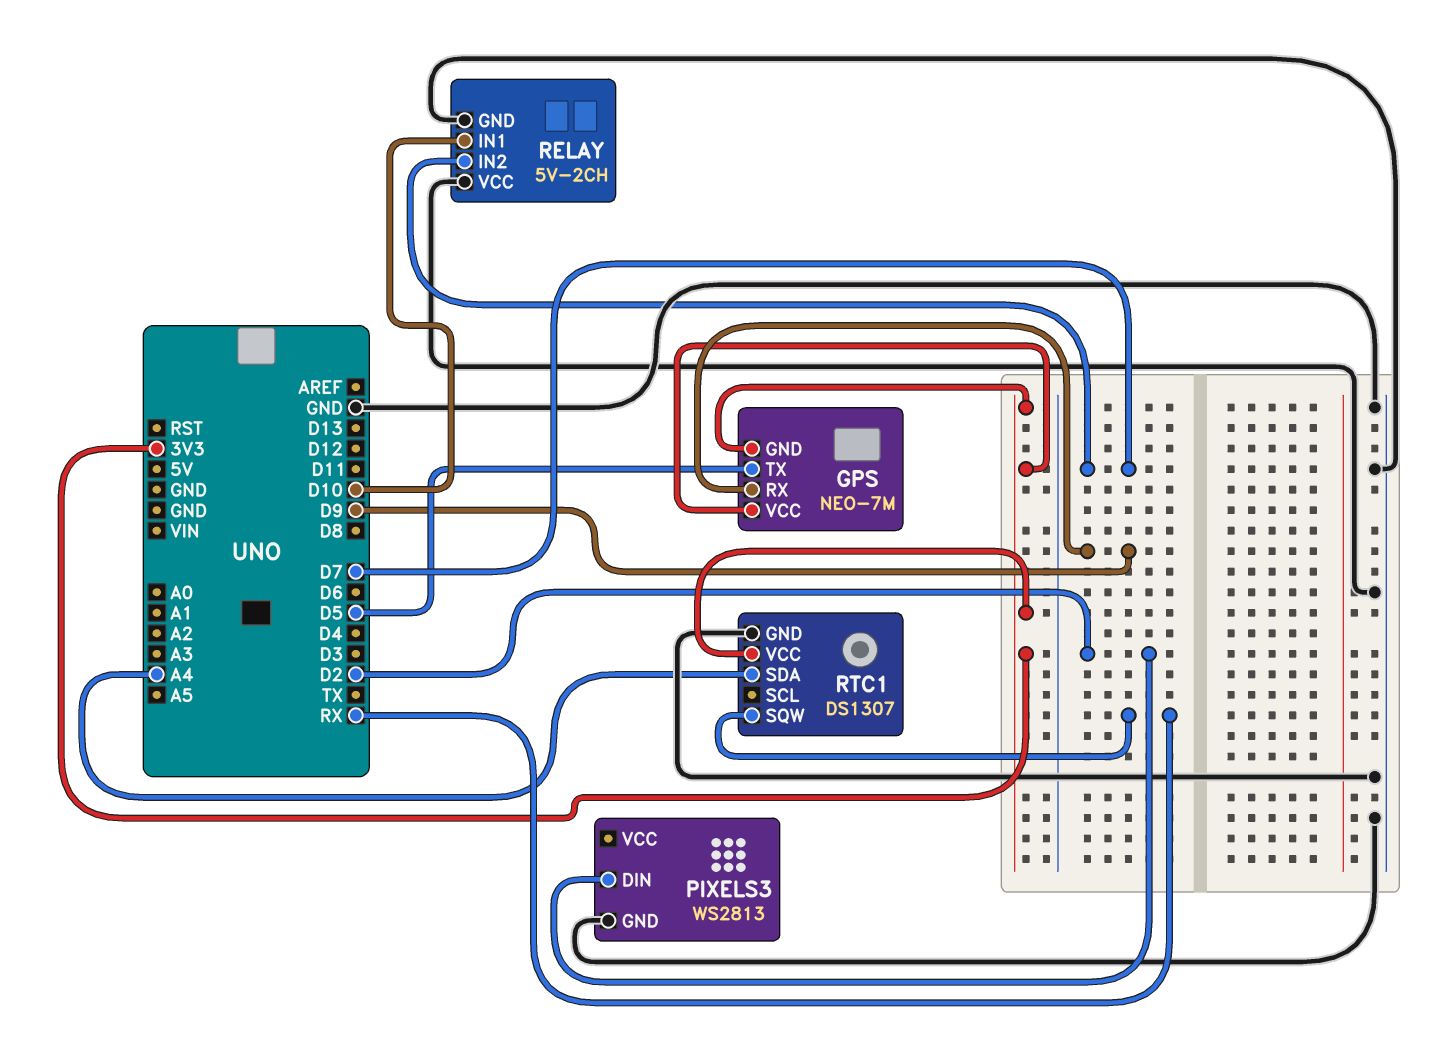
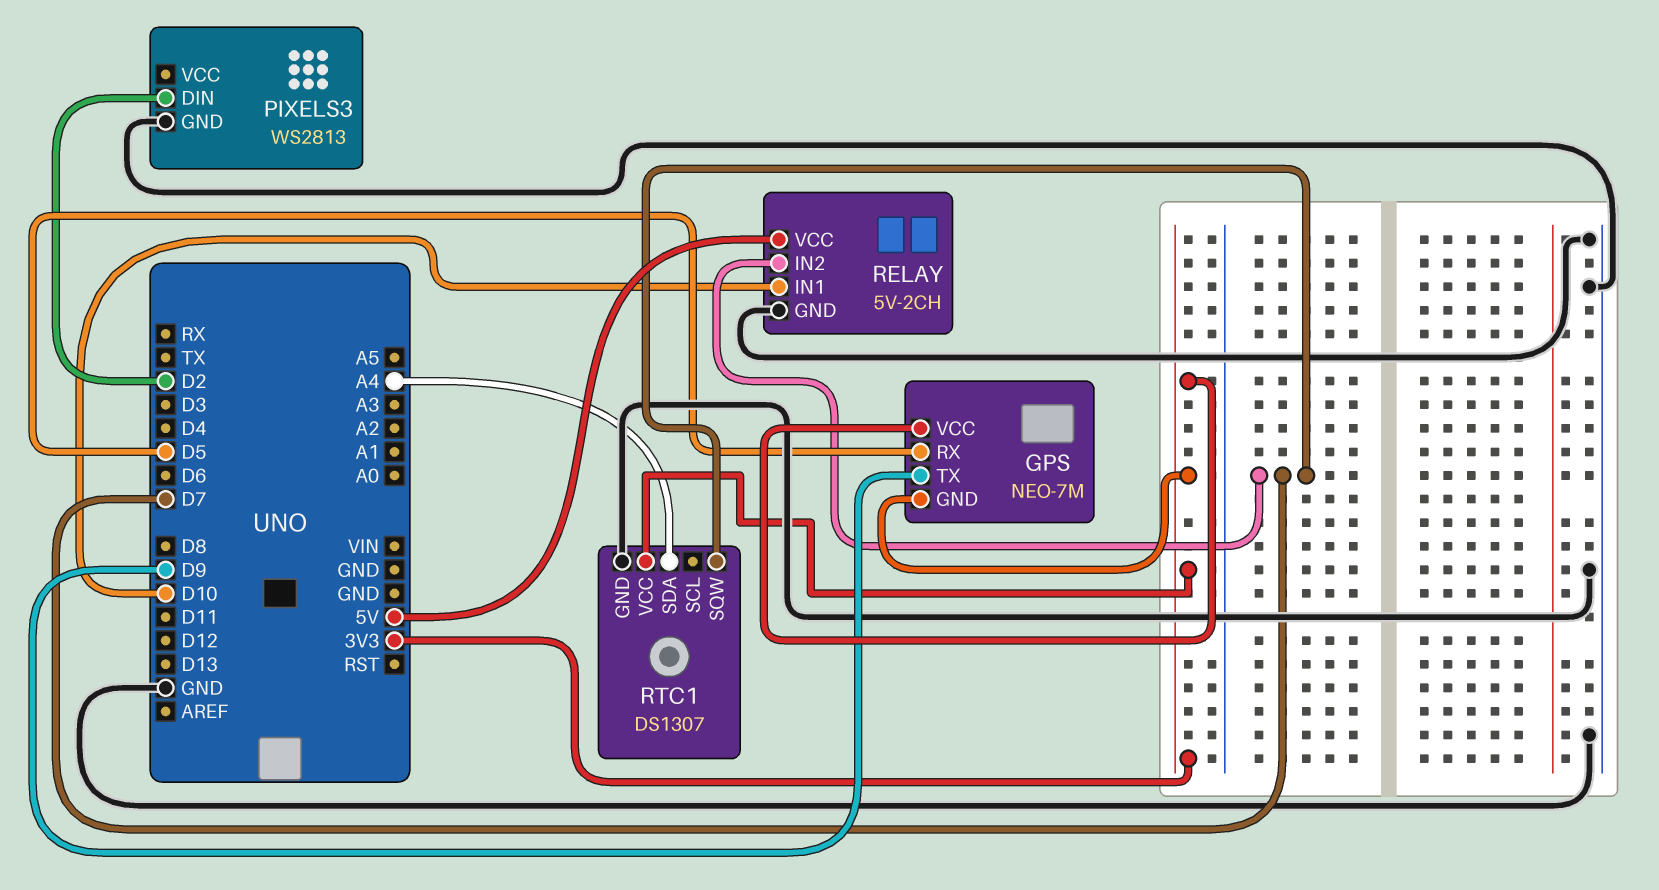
GPS pin RX: D9 -> D5
GPS pin TX: D5 -> D9
RELAY pin VCC: GND -> 5V
RTC1 pin SQW: RX -> D7

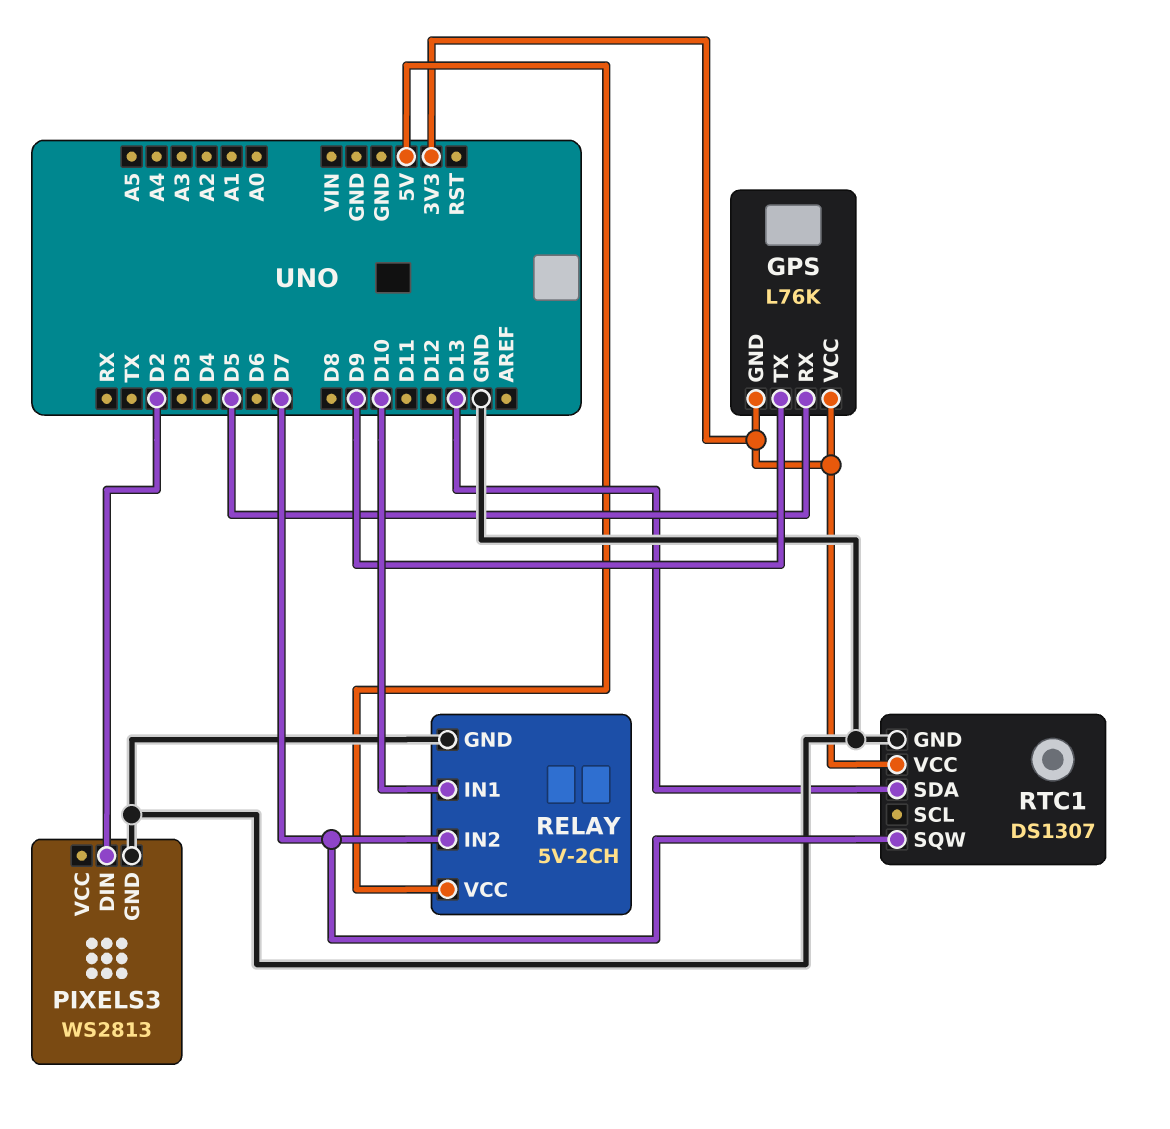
GPS: NEO-7M -> L76K
RTC1 pin SDA: A4 -> D13

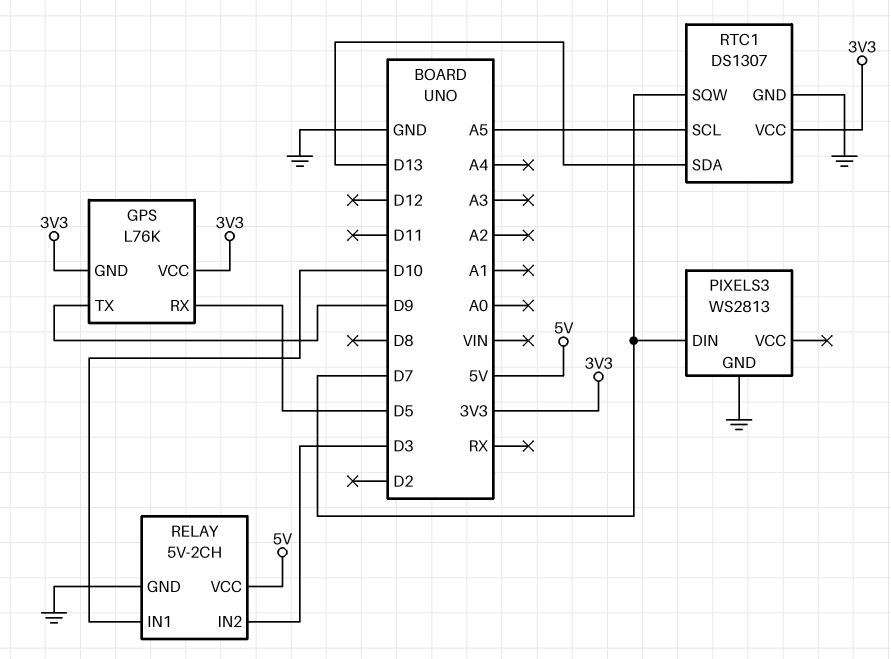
PIXELS3 pin DIN: D2 -> D7
RELAY pin IN2: D7 -> D3
RTC1 pin SCL: none -> A5

